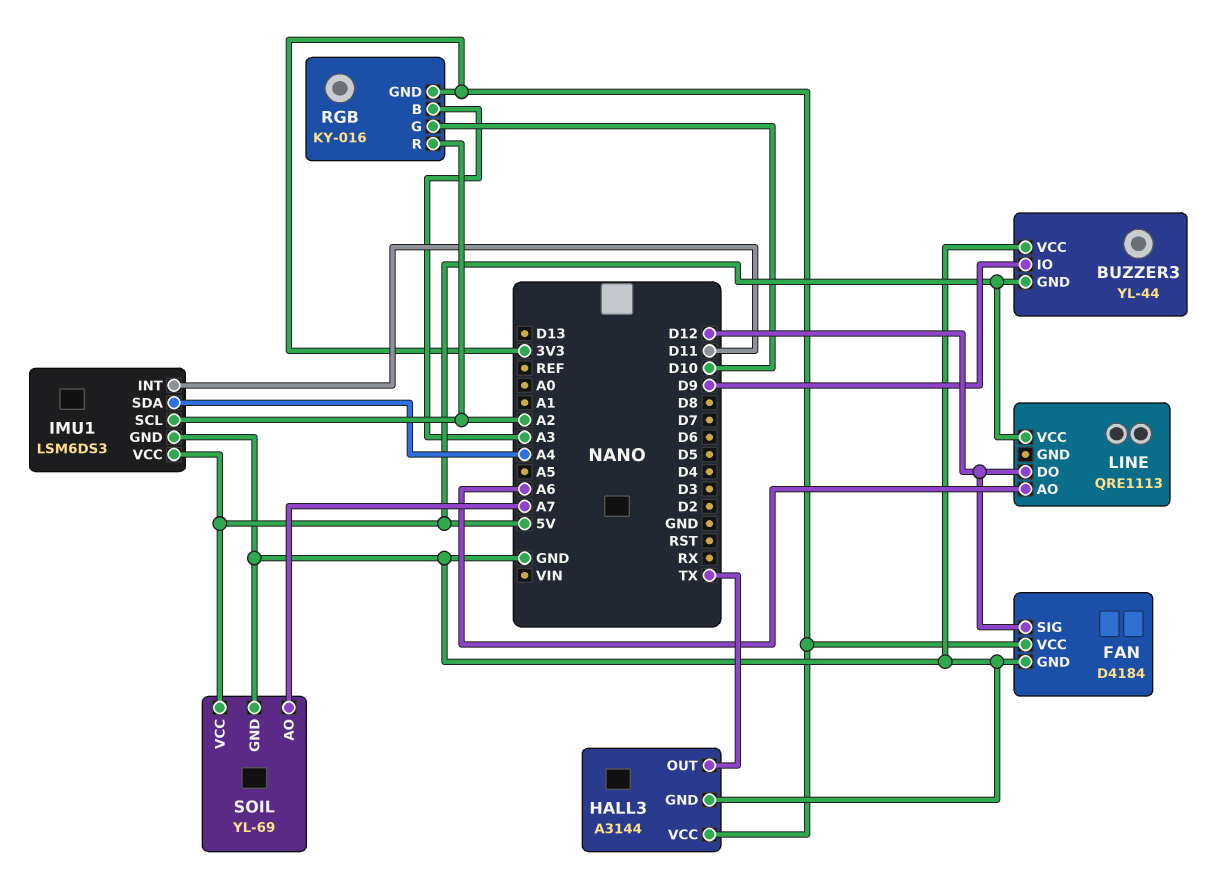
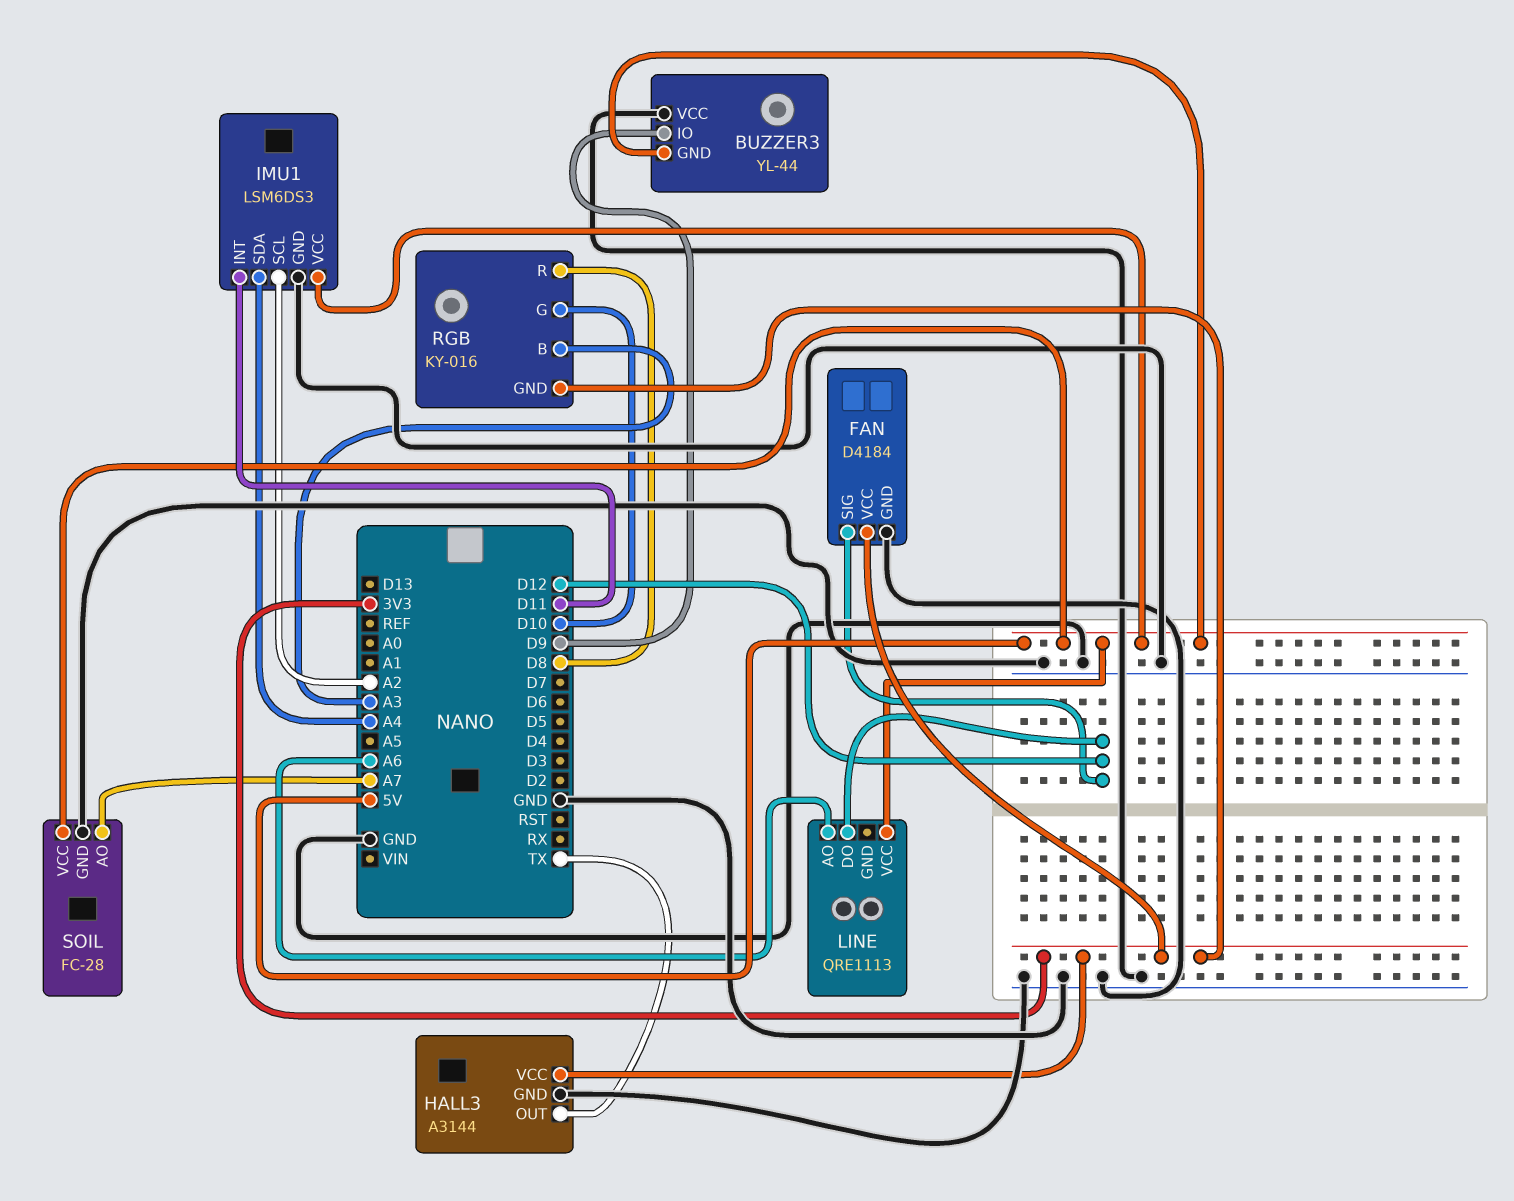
RGB pin R: A2 -> D8
SOIL: YL-69 -> FC-28

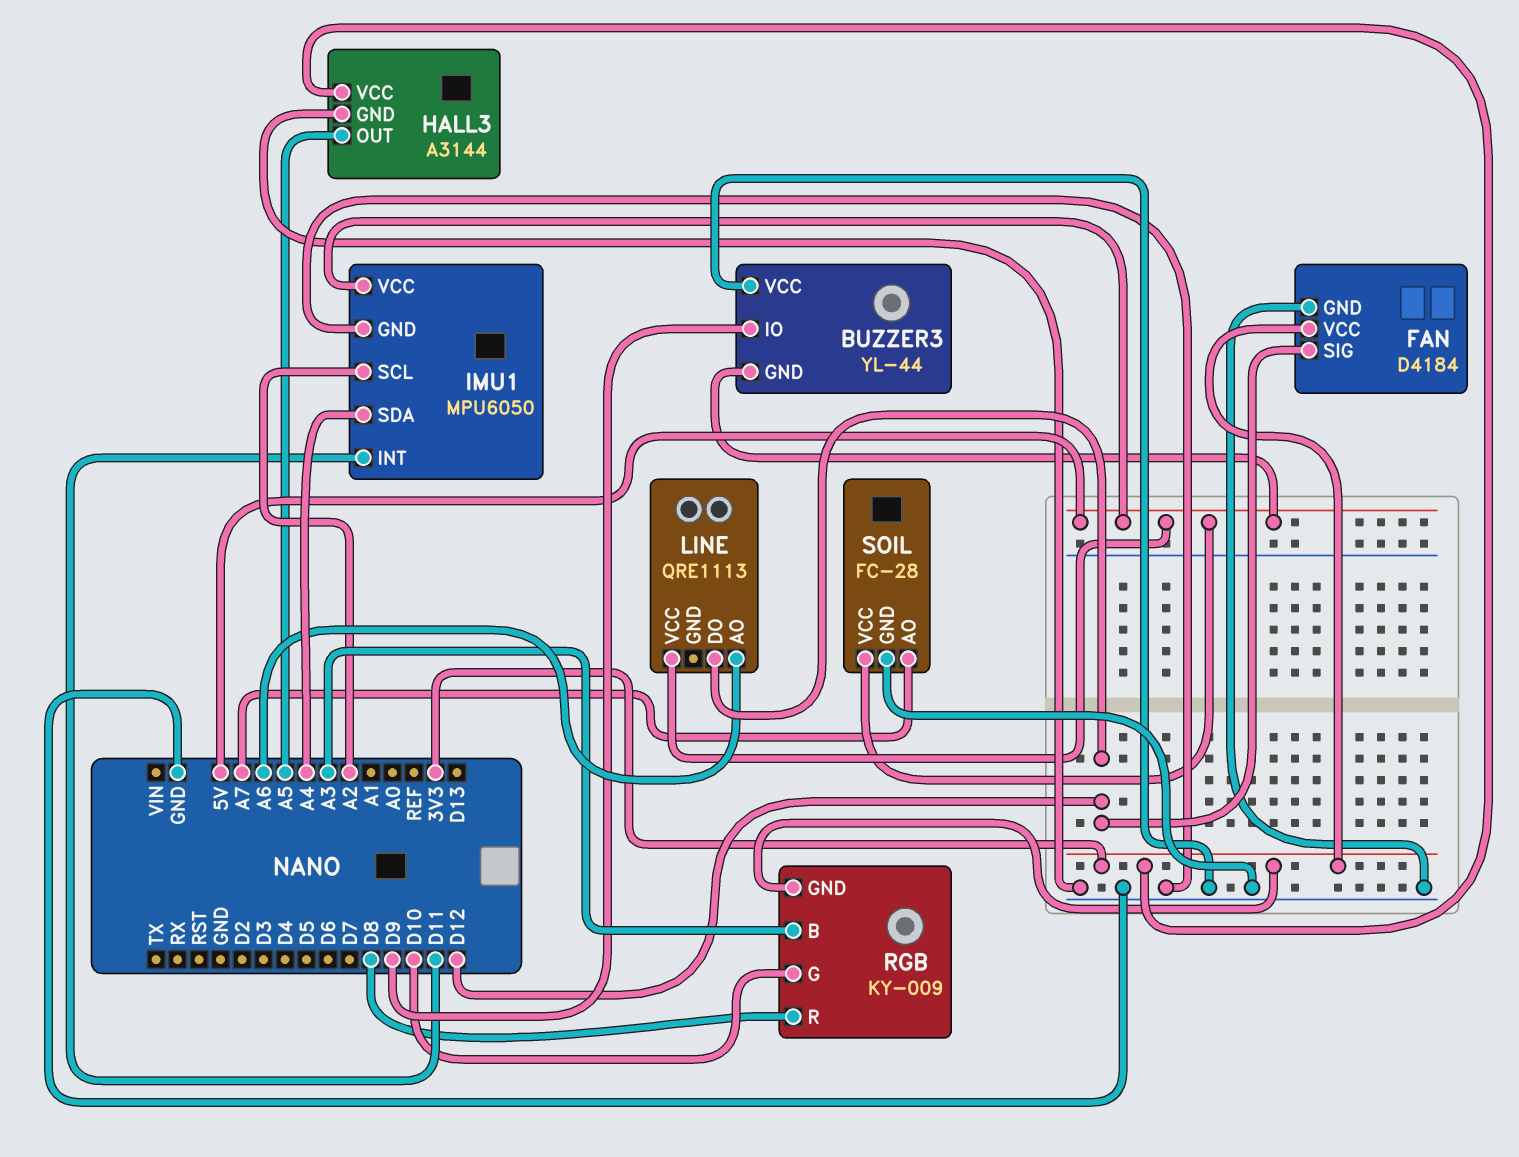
HALL3 pin OUT: TX -> A5
IMU1: LSM6DS3 -> MPU6050
RGB: KY-016 -> KY-009

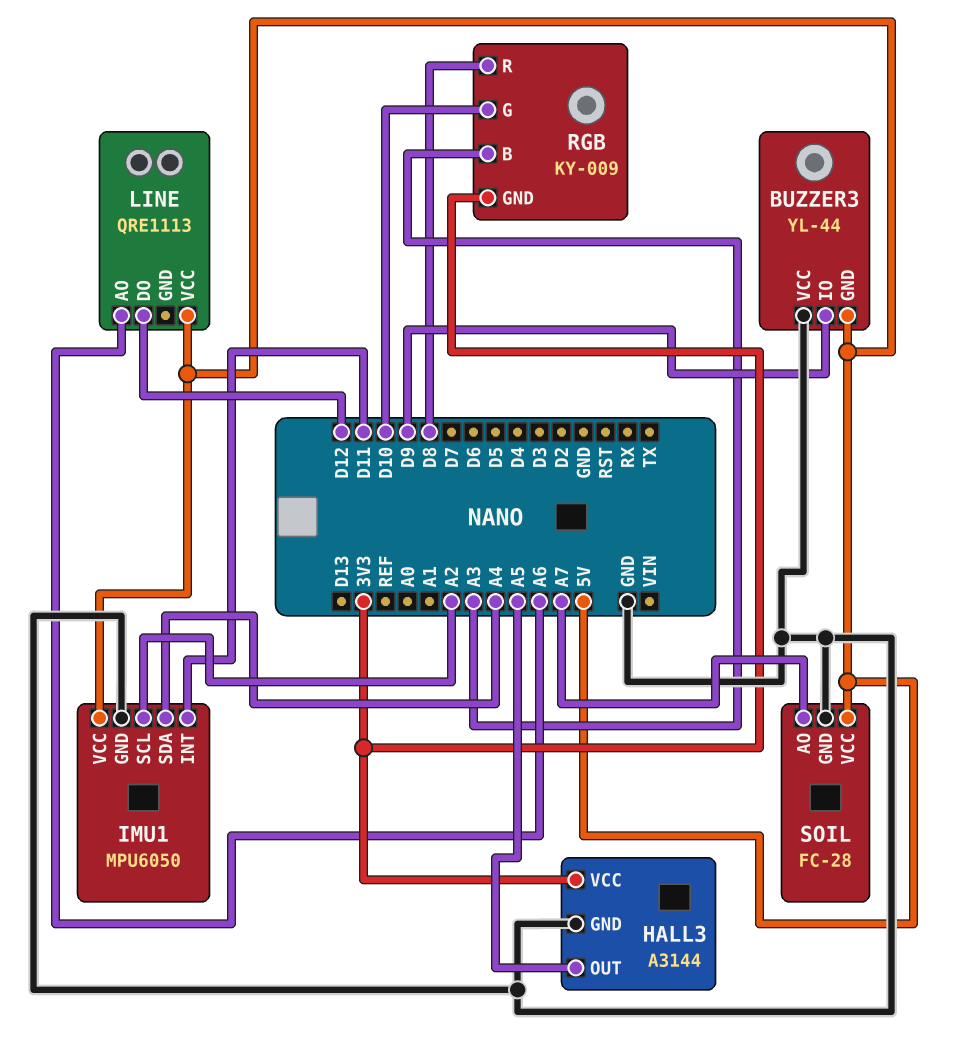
FAN: D4184 -> none
FAN pin GND: GND -> none
FAN pin SIG: D12 -> none
FAN pin VCC: 3V3 -> none

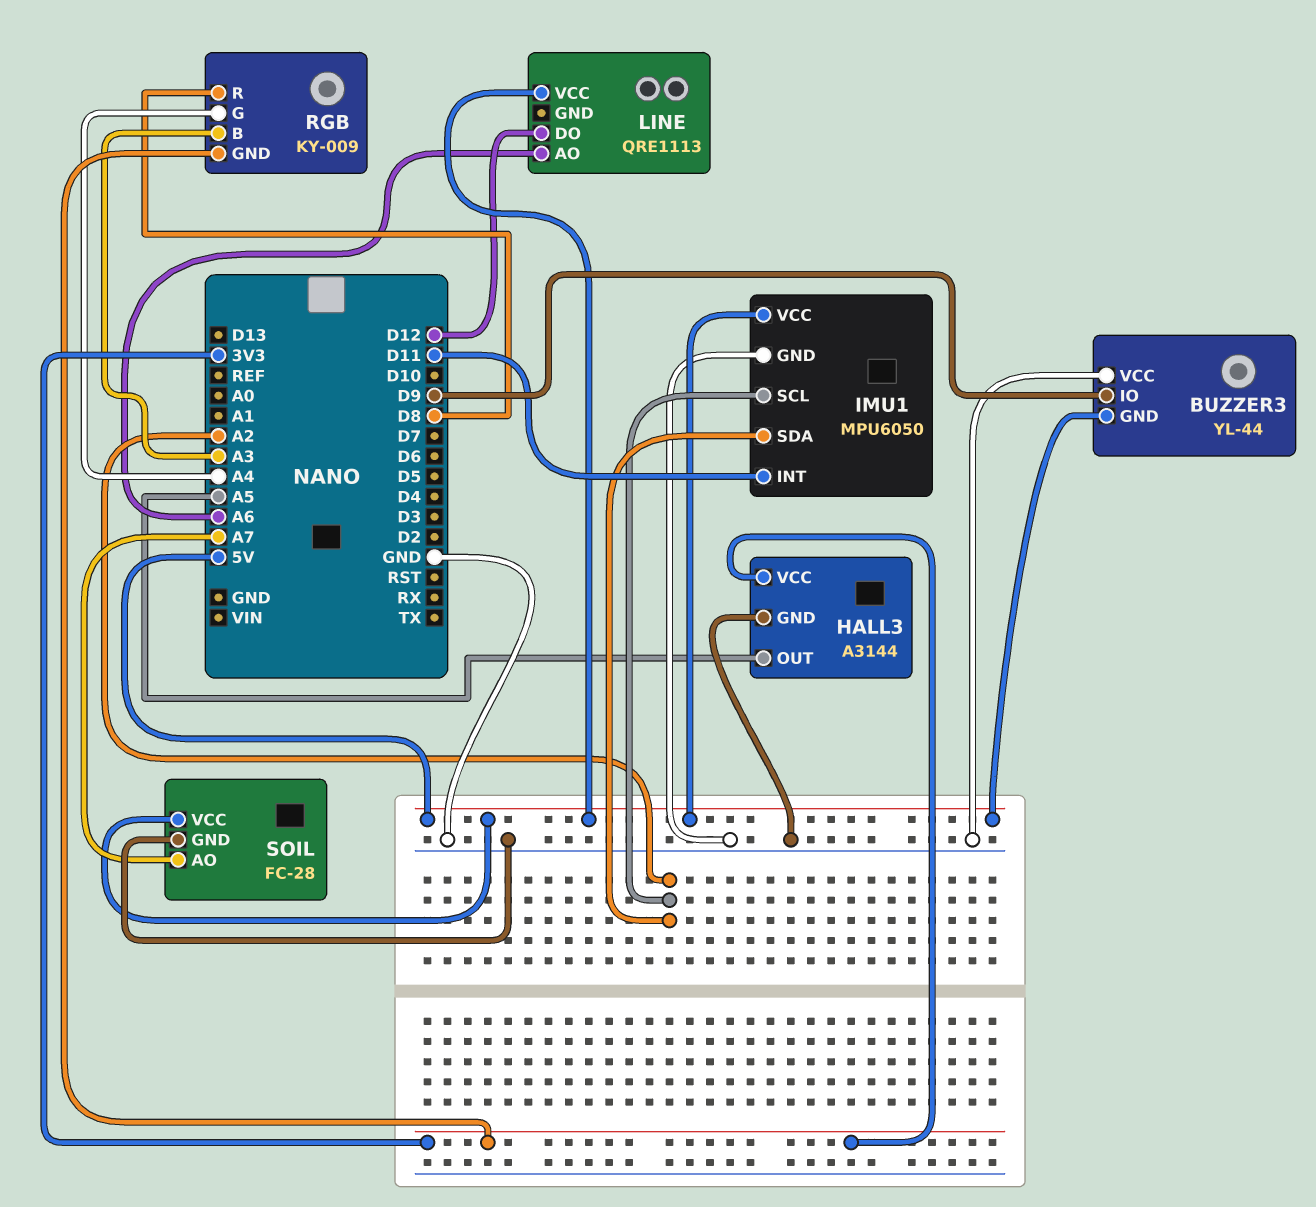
IMU1 pin SDA: A4 -> A2
RGB pin G: D10 -> A4

